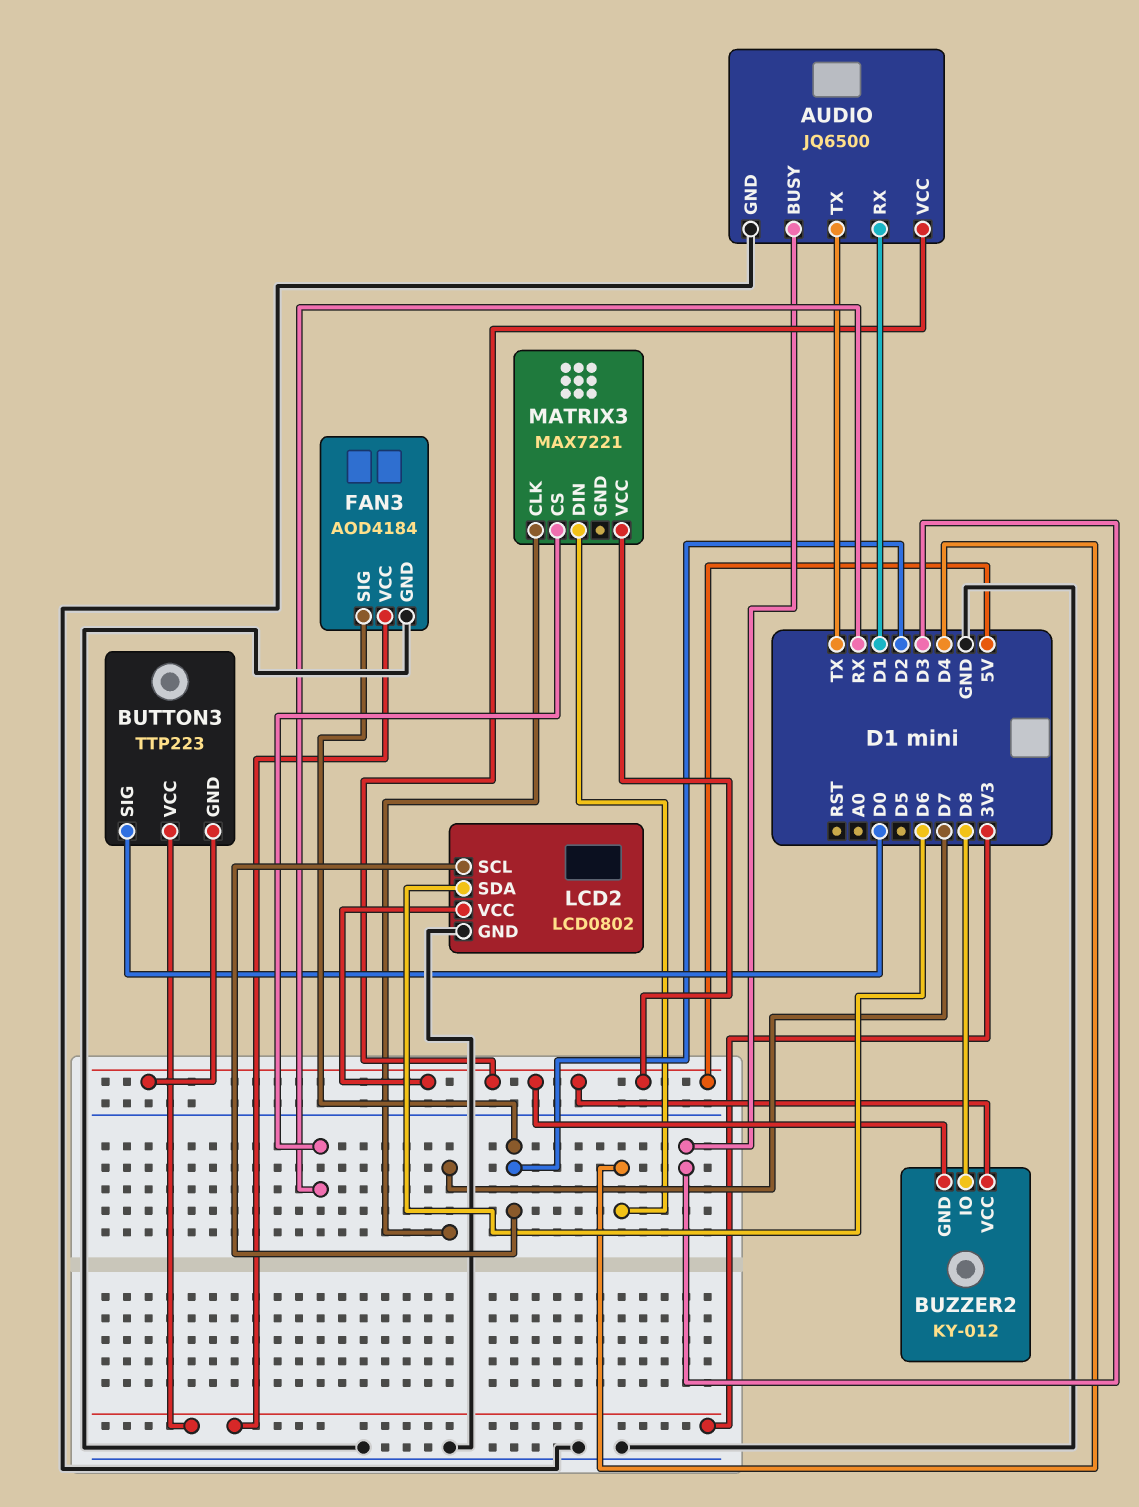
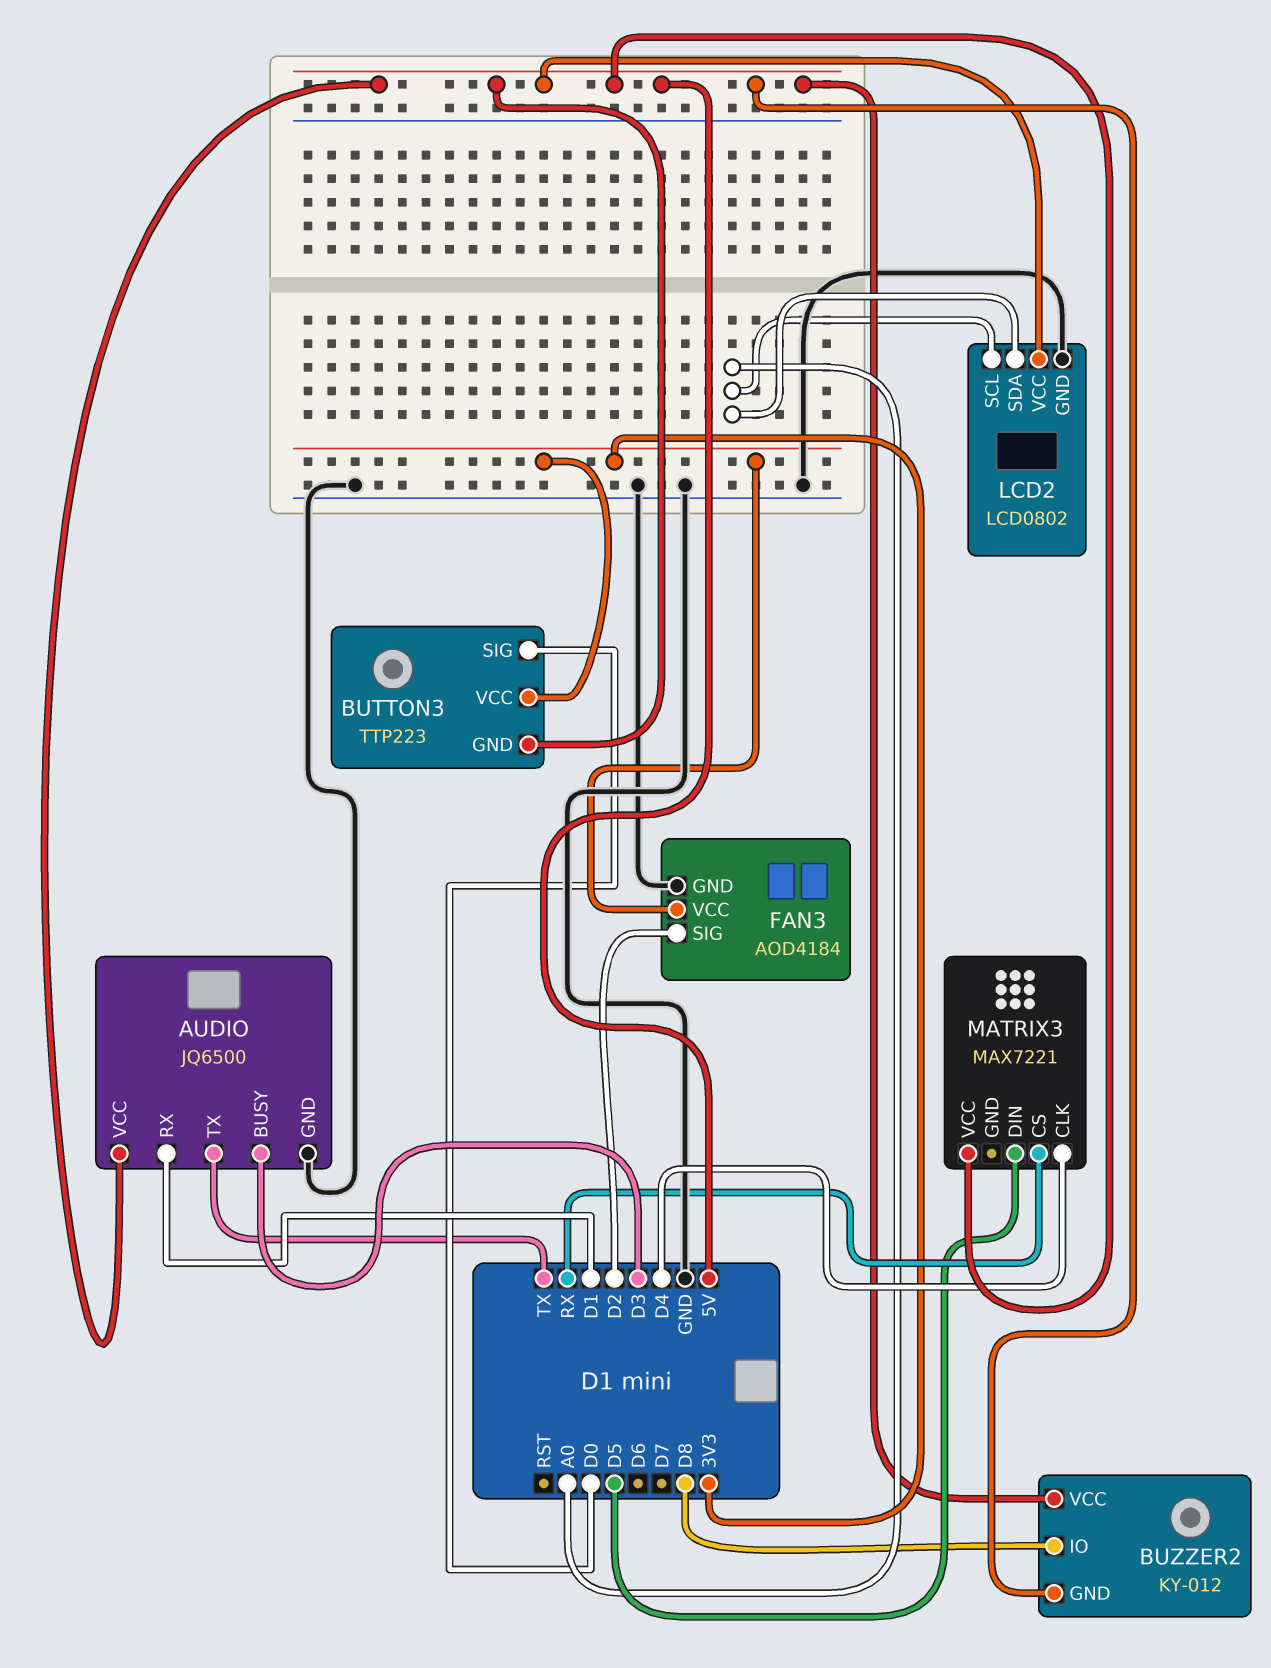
LCD2 pin SCL: D2 -> A0
LCD2 pin SDA: D6 -> A0
MATRIX3 pin CLK: D7 -> D4
MATRIX3 pin DIN: D4 -> D5

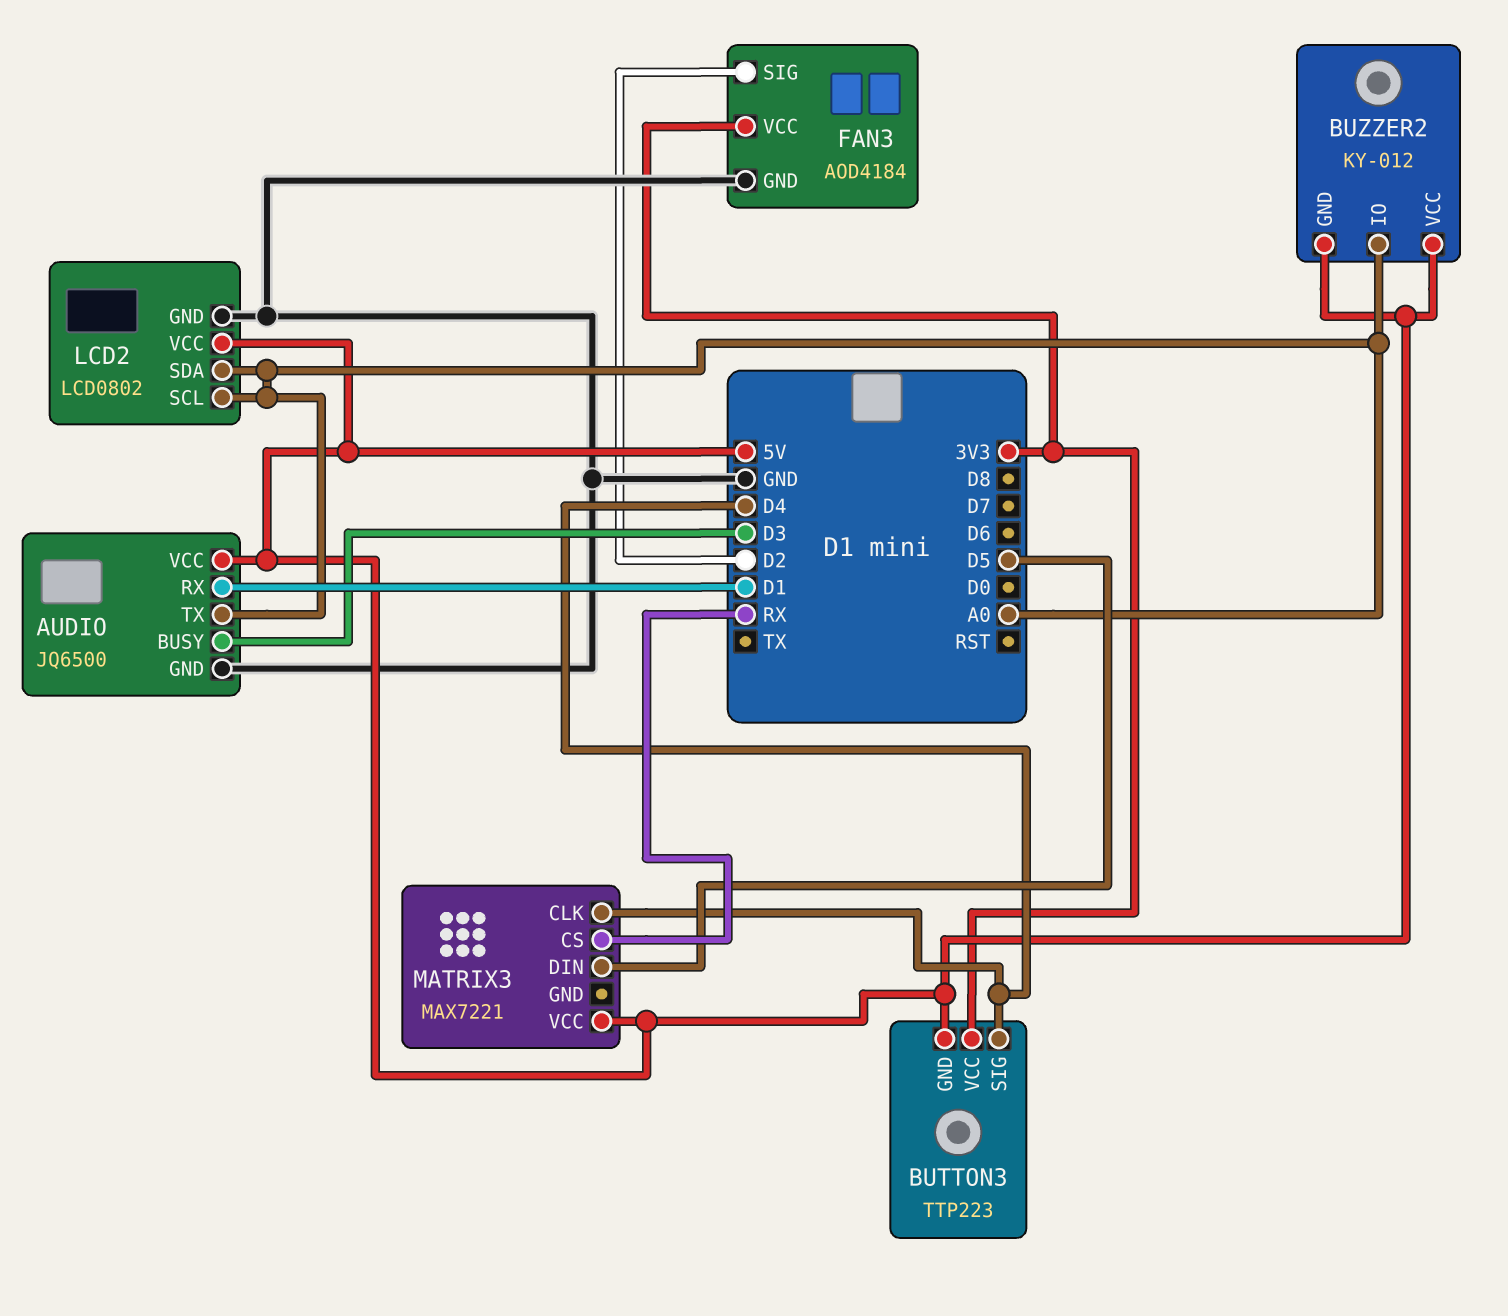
AUDIO pin TX: TX -> A0
BUTTON3 pin SIG: D0 -> D4
BUZZER2 pin IO: D8 -> A0

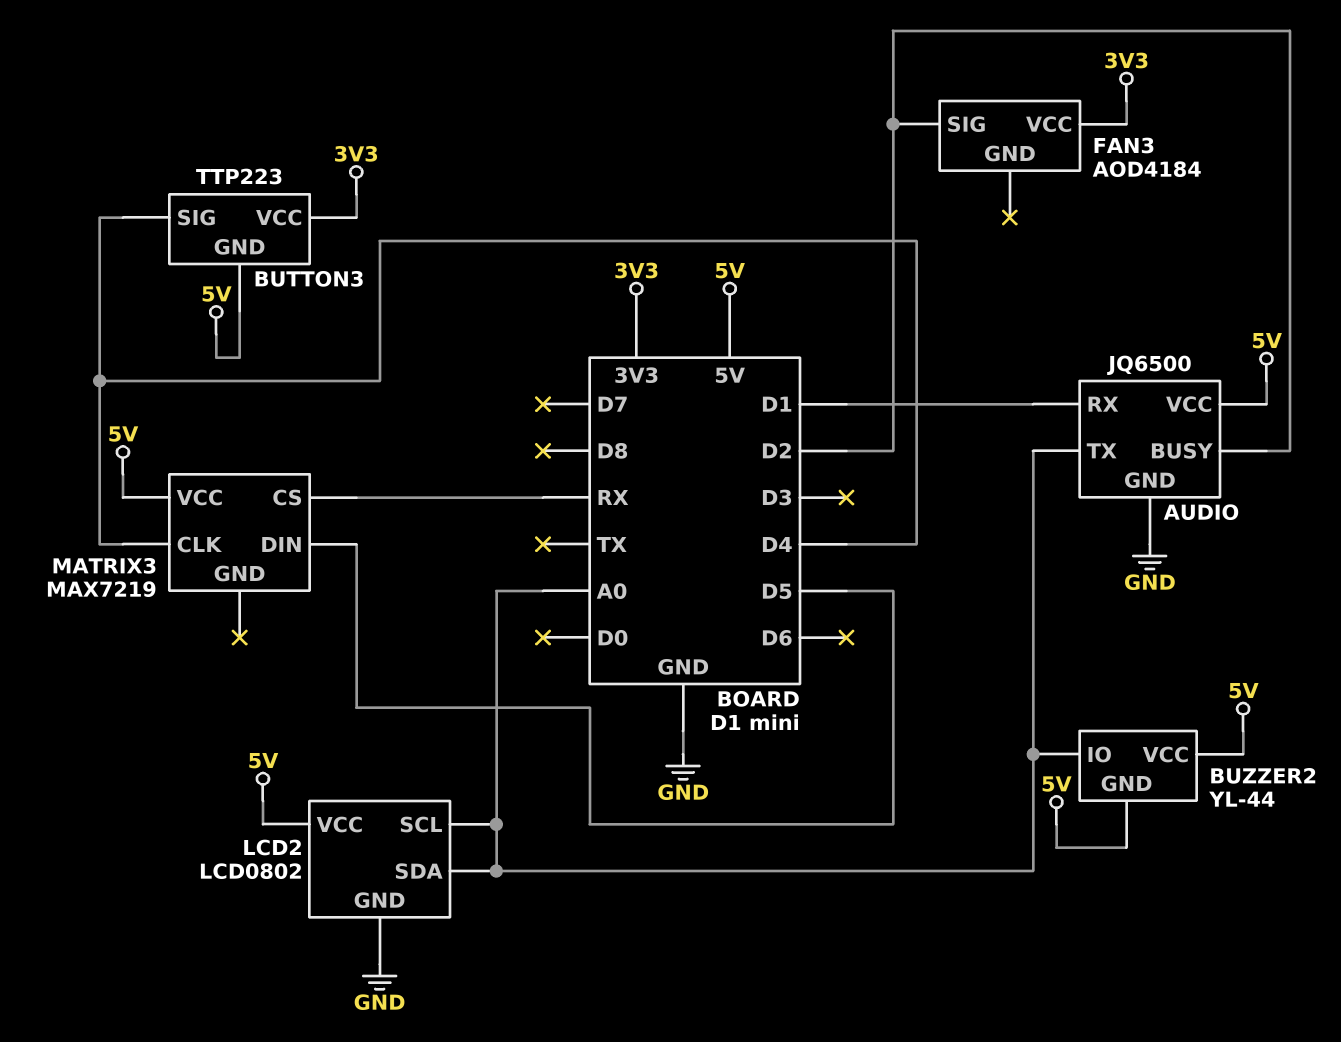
AUDIO pin BUSY: D3 -> D2
BUZZER2: KY-012 -> YL-44
FAN3 pin GND: GND -> none
MATRIX3: MAX7221 -> MAX7219

